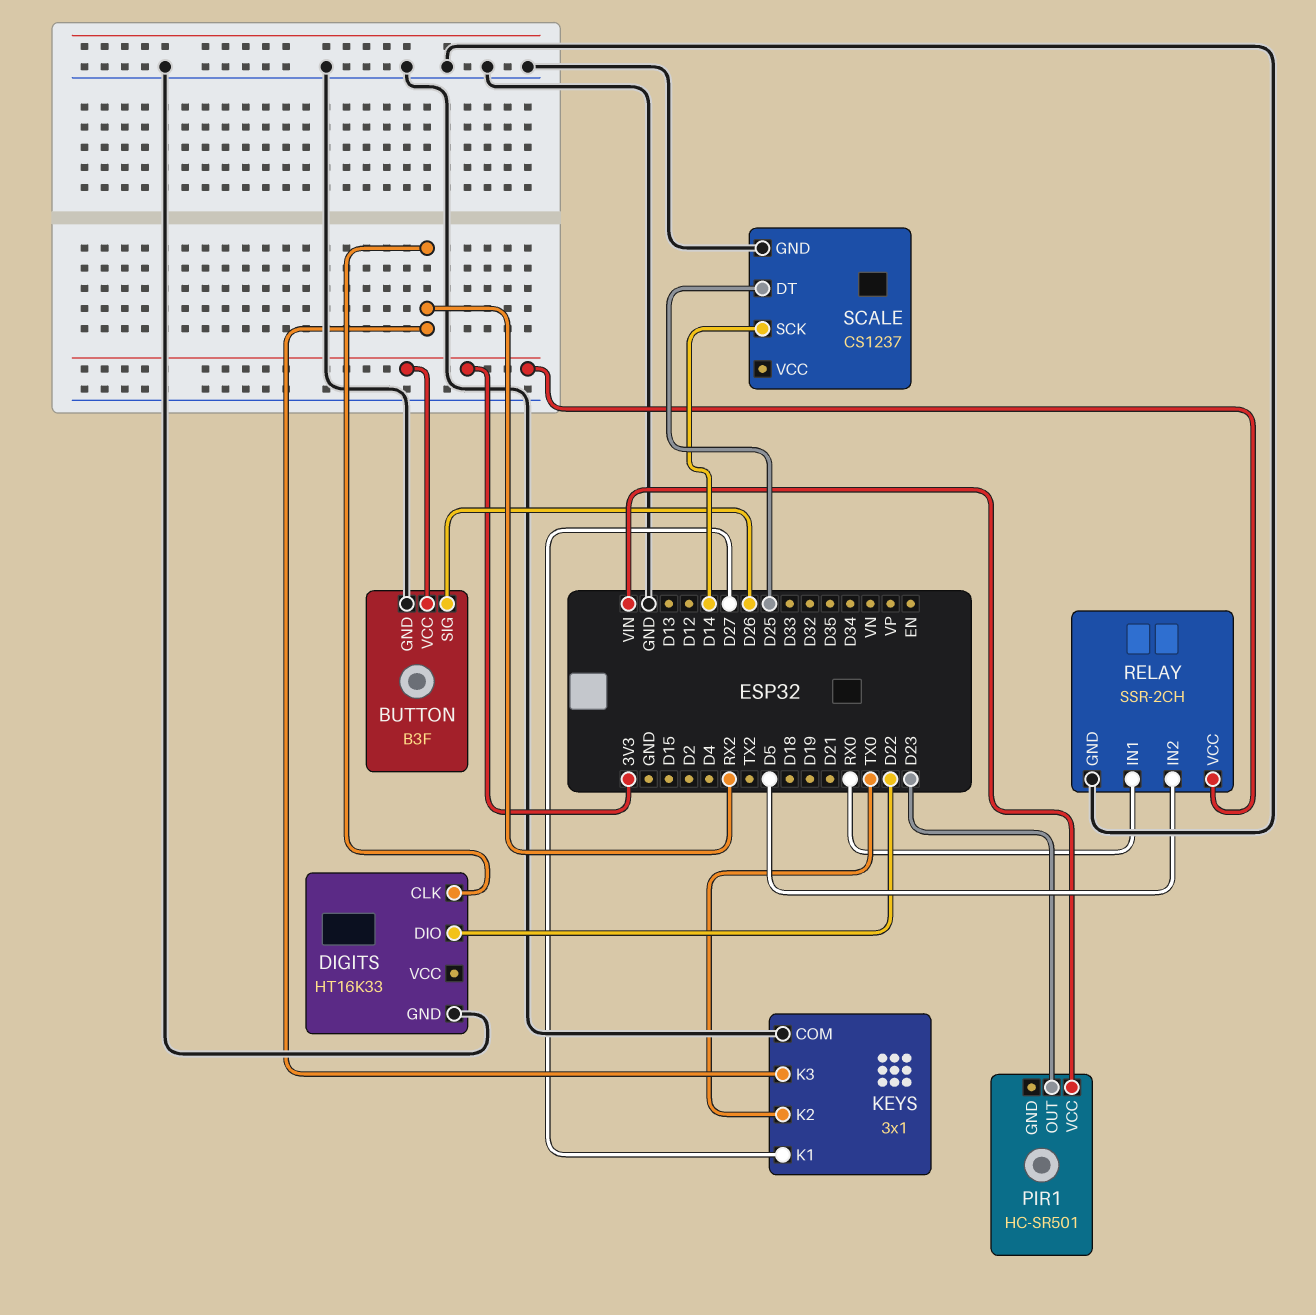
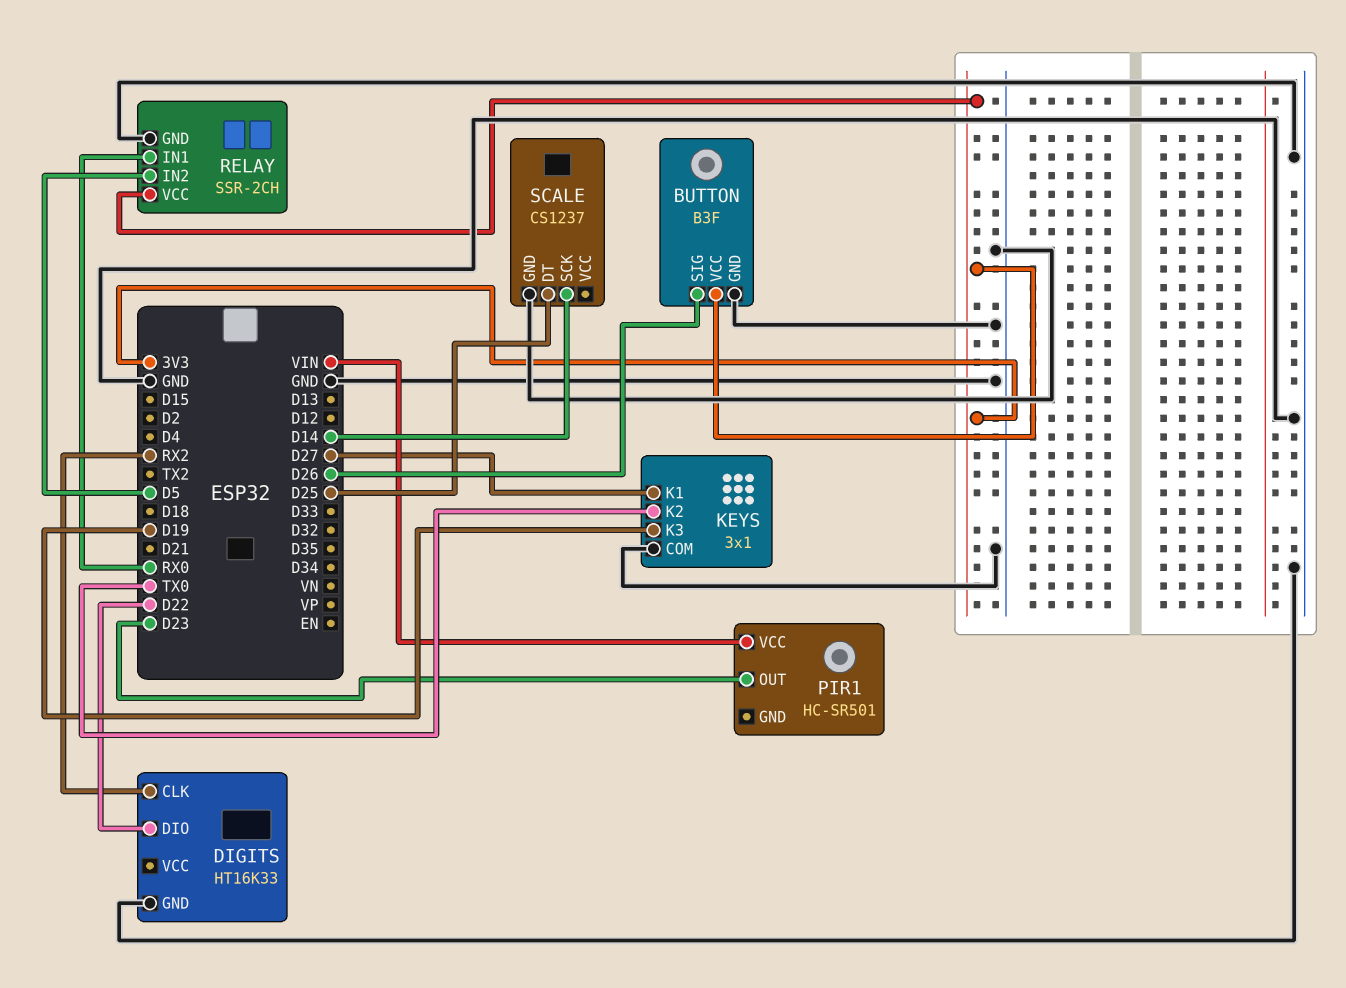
KEYS pin K3: RX2 -> D19

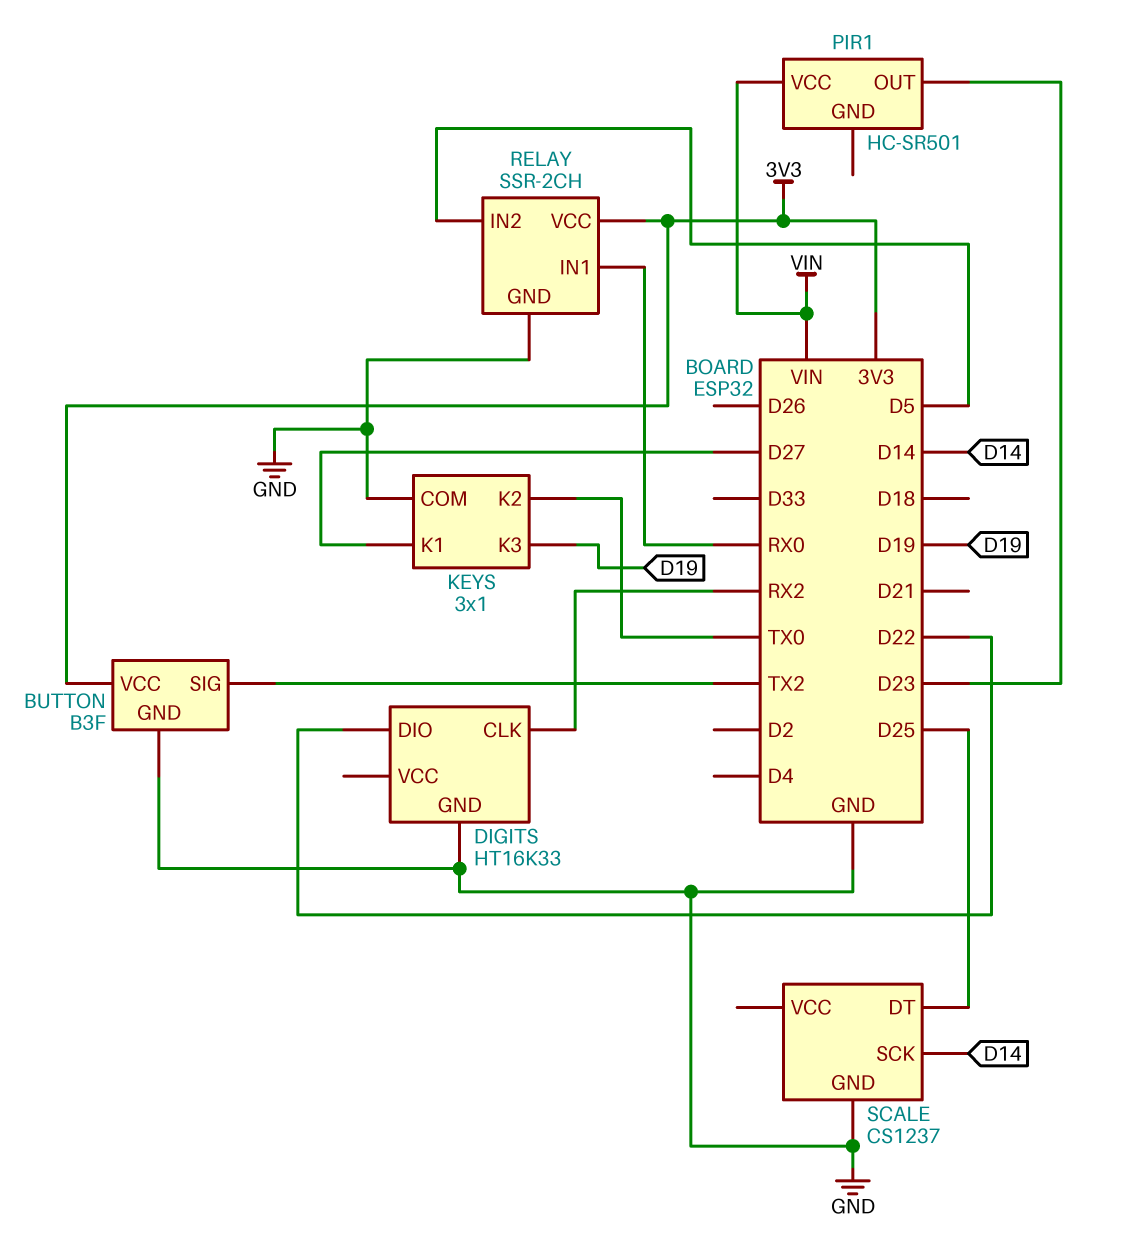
BUTTON pin SIG: D26 -> TX2

